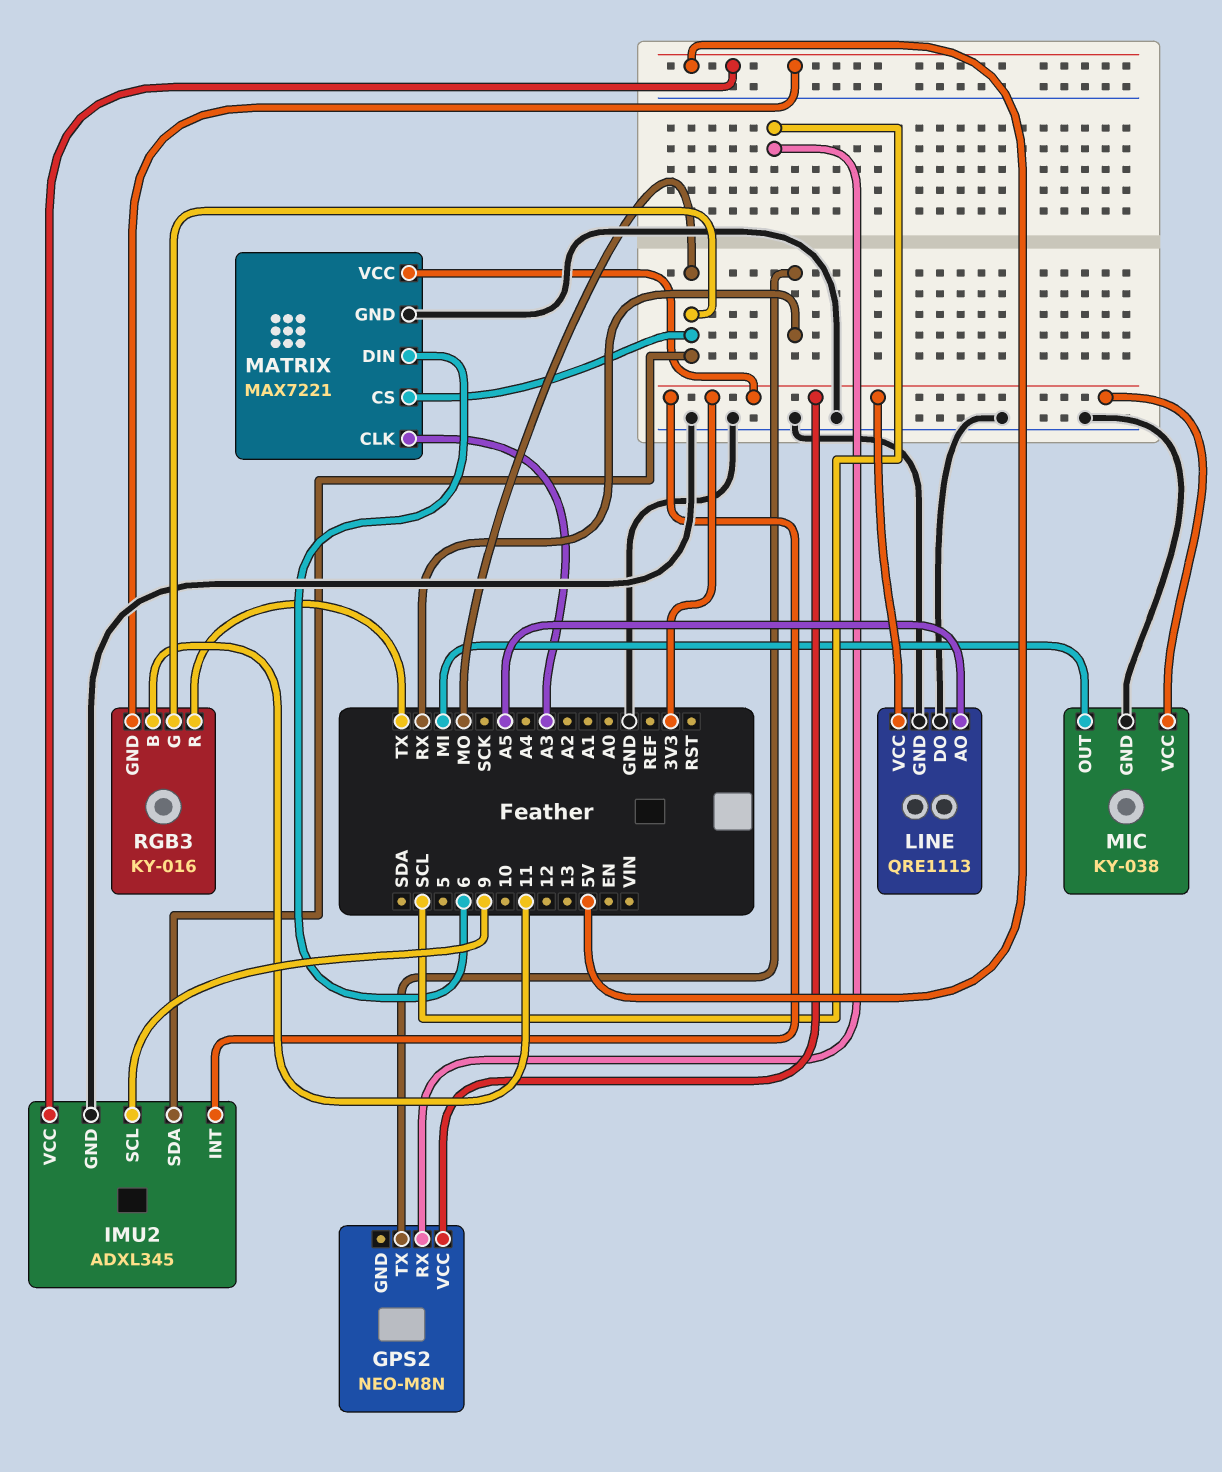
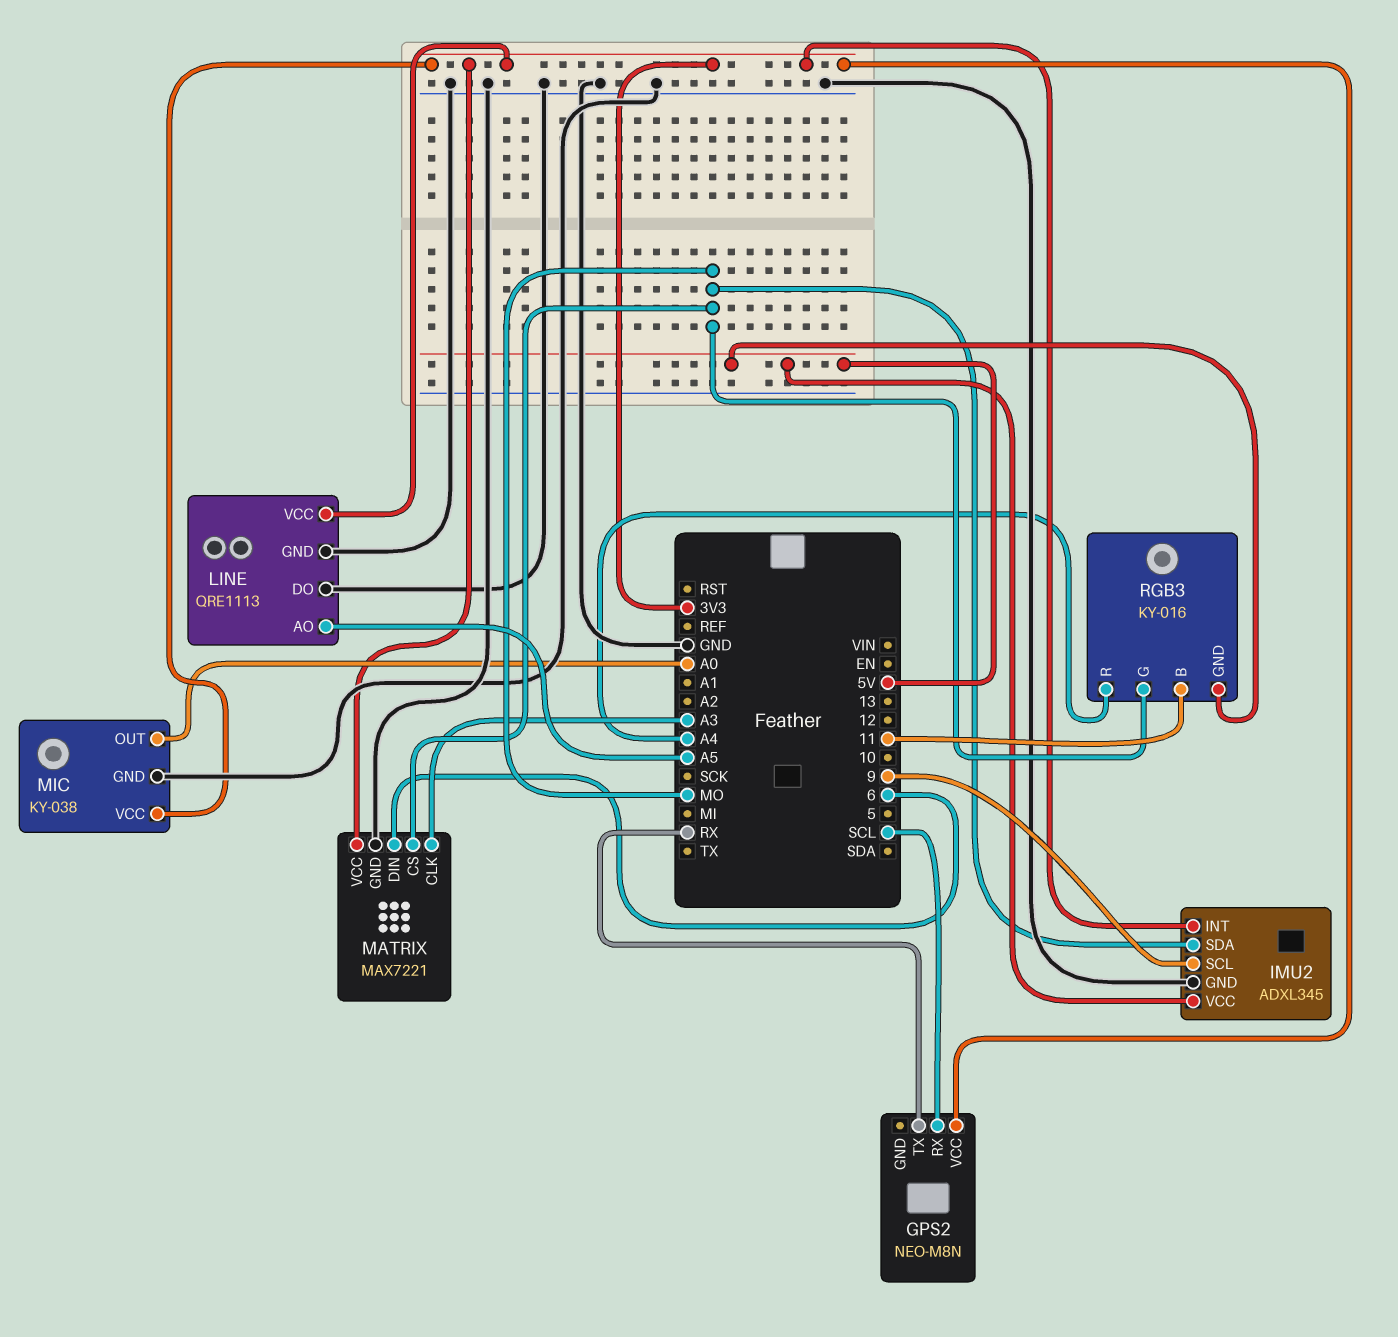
MIC pin OUT: MI -> A0
RGB3 pin R: TX -> A4

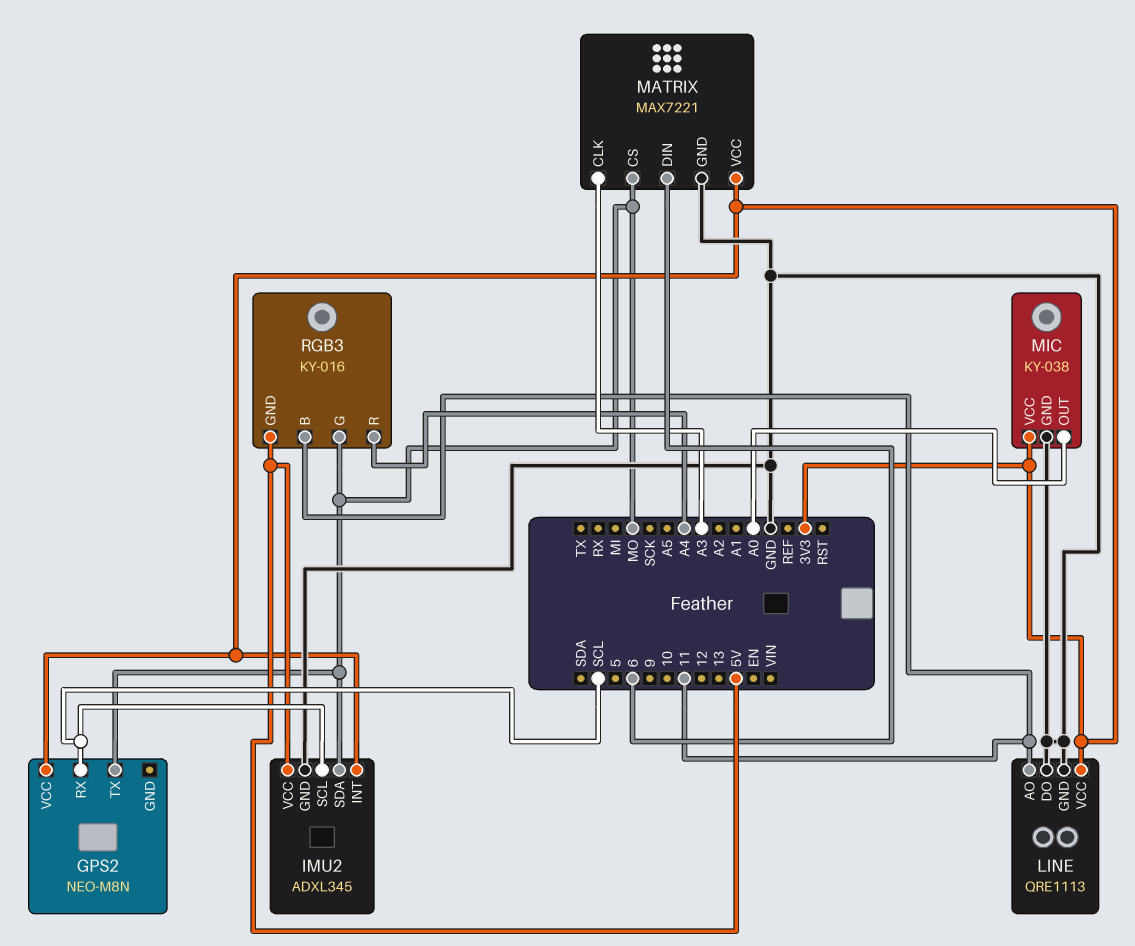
GPS2 pin TX: RX -> MO
IMU2 pin SCL: 9 -> SCL
LINE pin AO: A5 -> 11

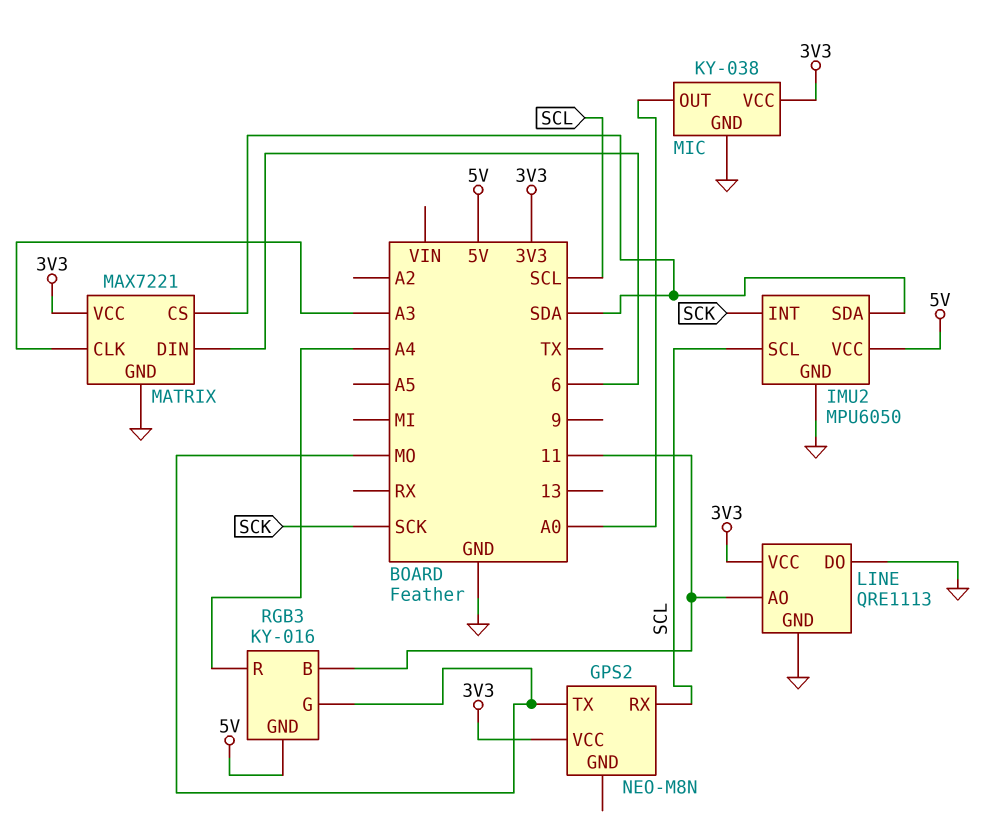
IMU2: ADXL345 -> MPU6050
IMU2 pin INT: 3V3 -> SCK
IMU2 pin SDA: MO -> SDA
MATRIX pin CS: MO -> SDA

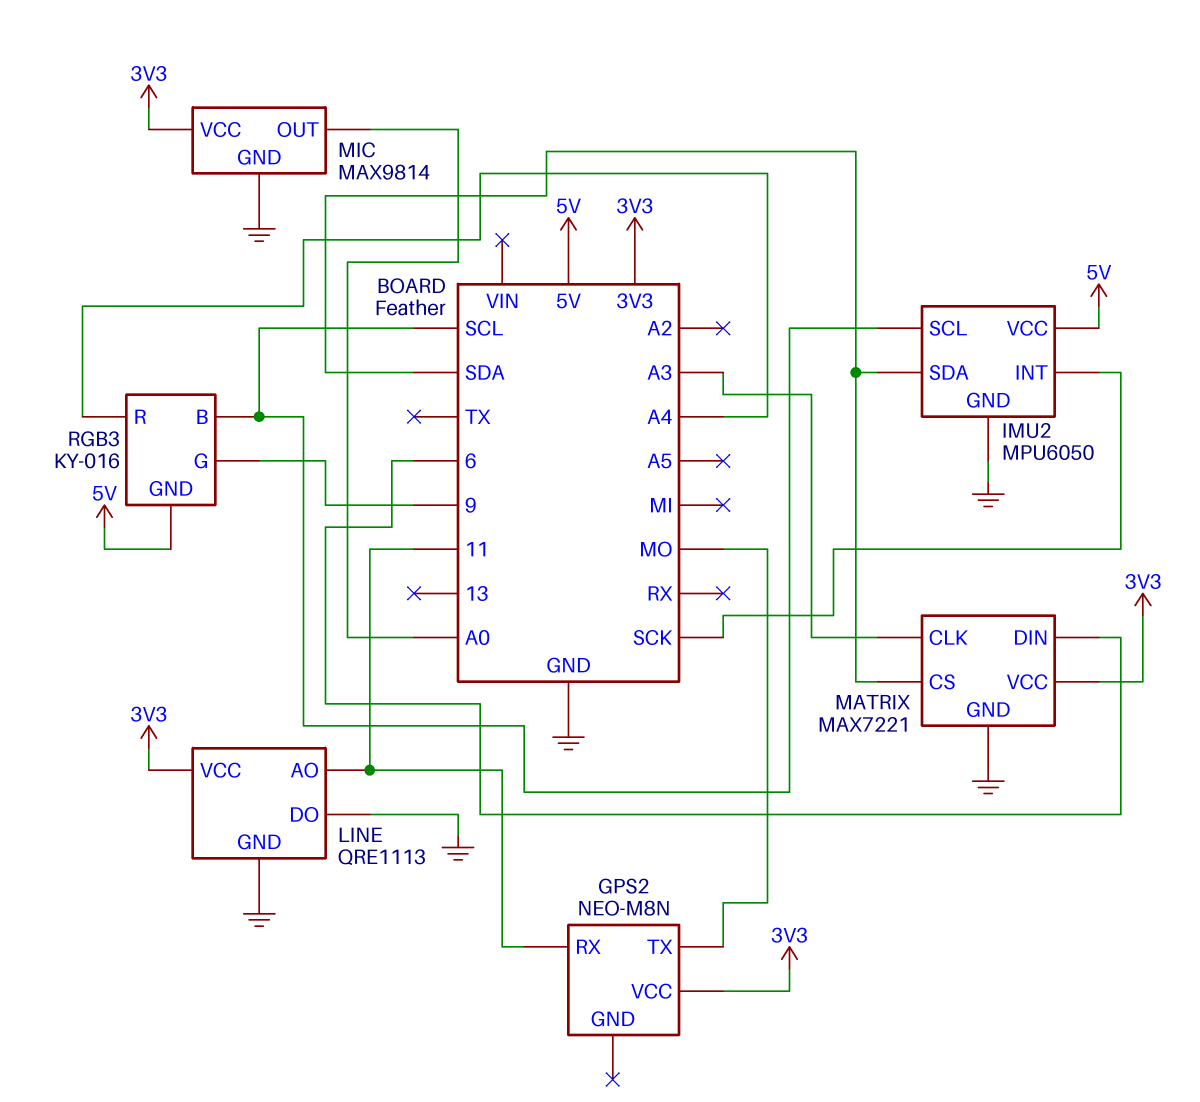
GPS2 pin RX: SCL -> 11
MIC: KY-038 -> MAX9814
RGB3 pin B: 11 -> SCL
RGB3 pin G: MO -> 9

